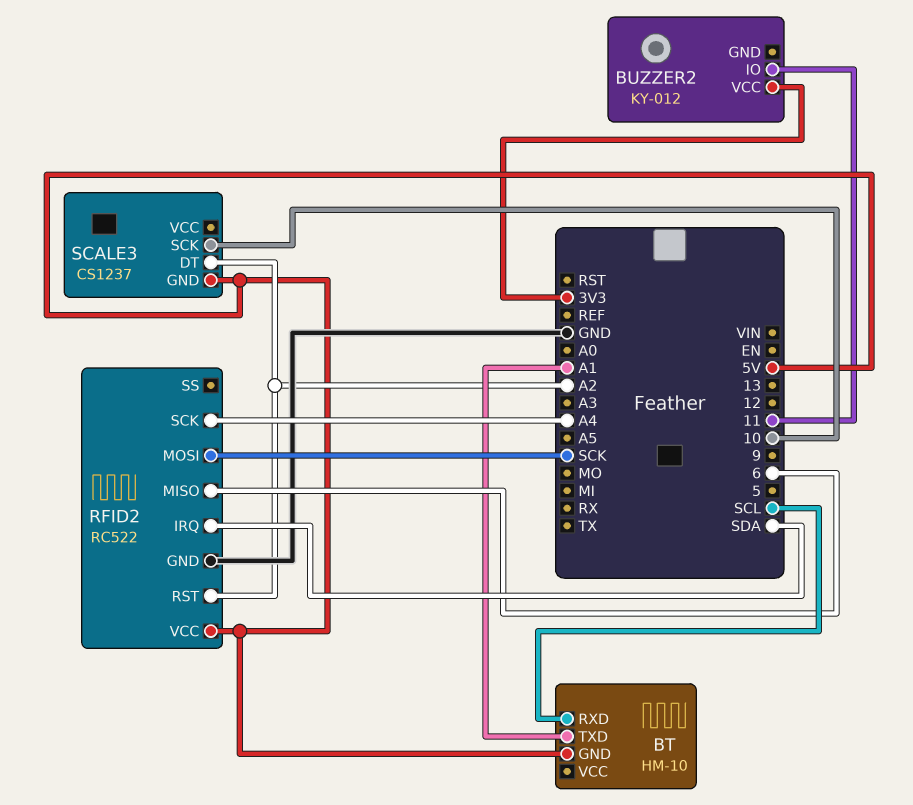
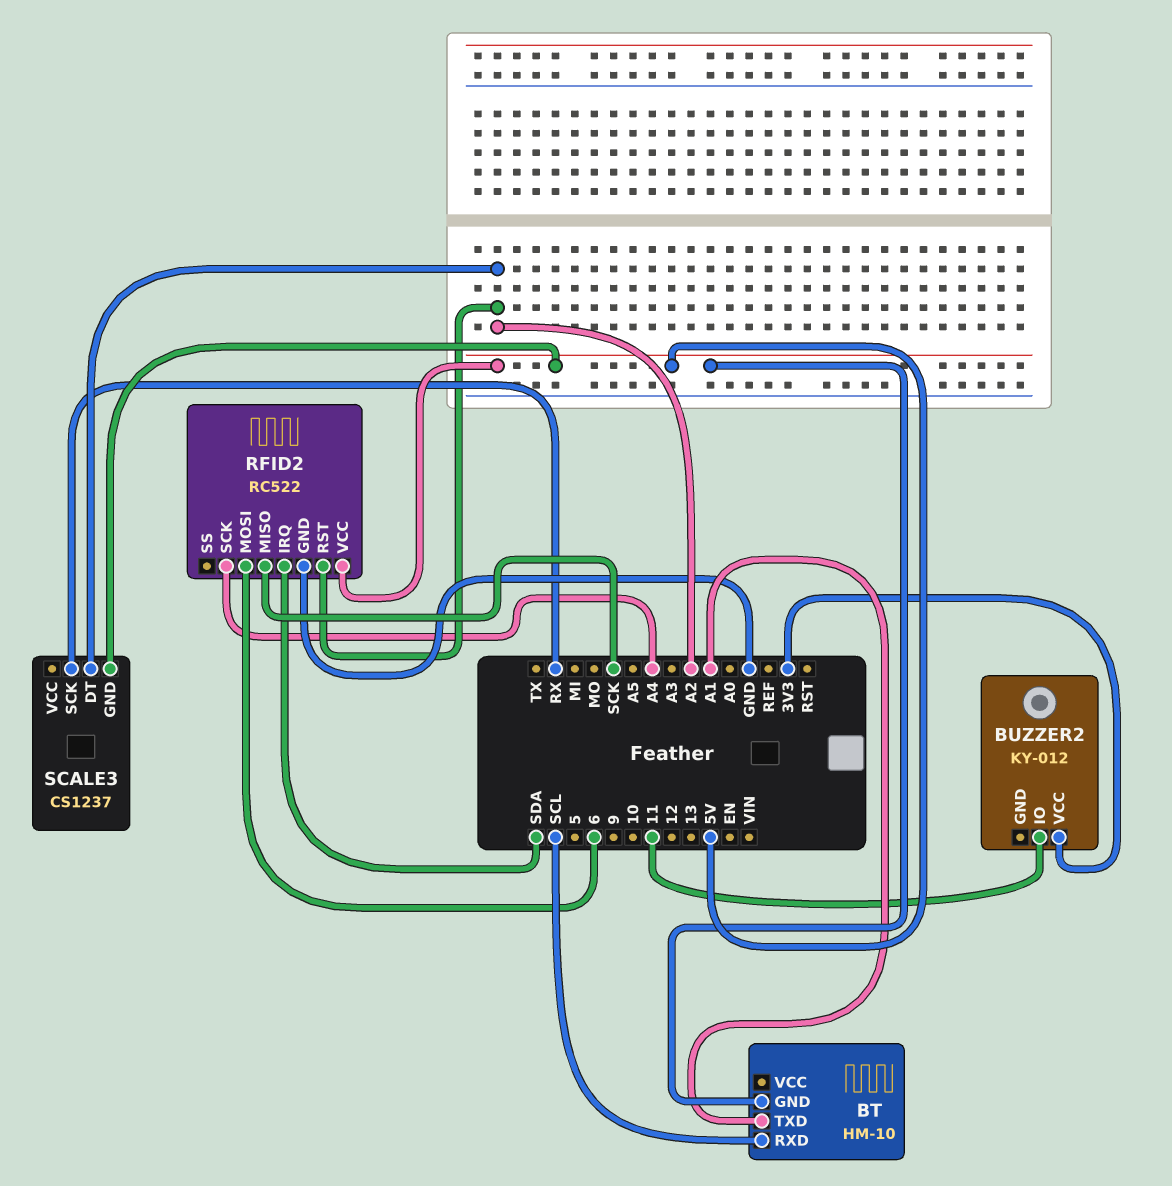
RFID2 pin MISO: 6 -> SCK
RFID2 pin MOSI: SCK -> 6
SCALE3 pin SCK: 10 -> RX

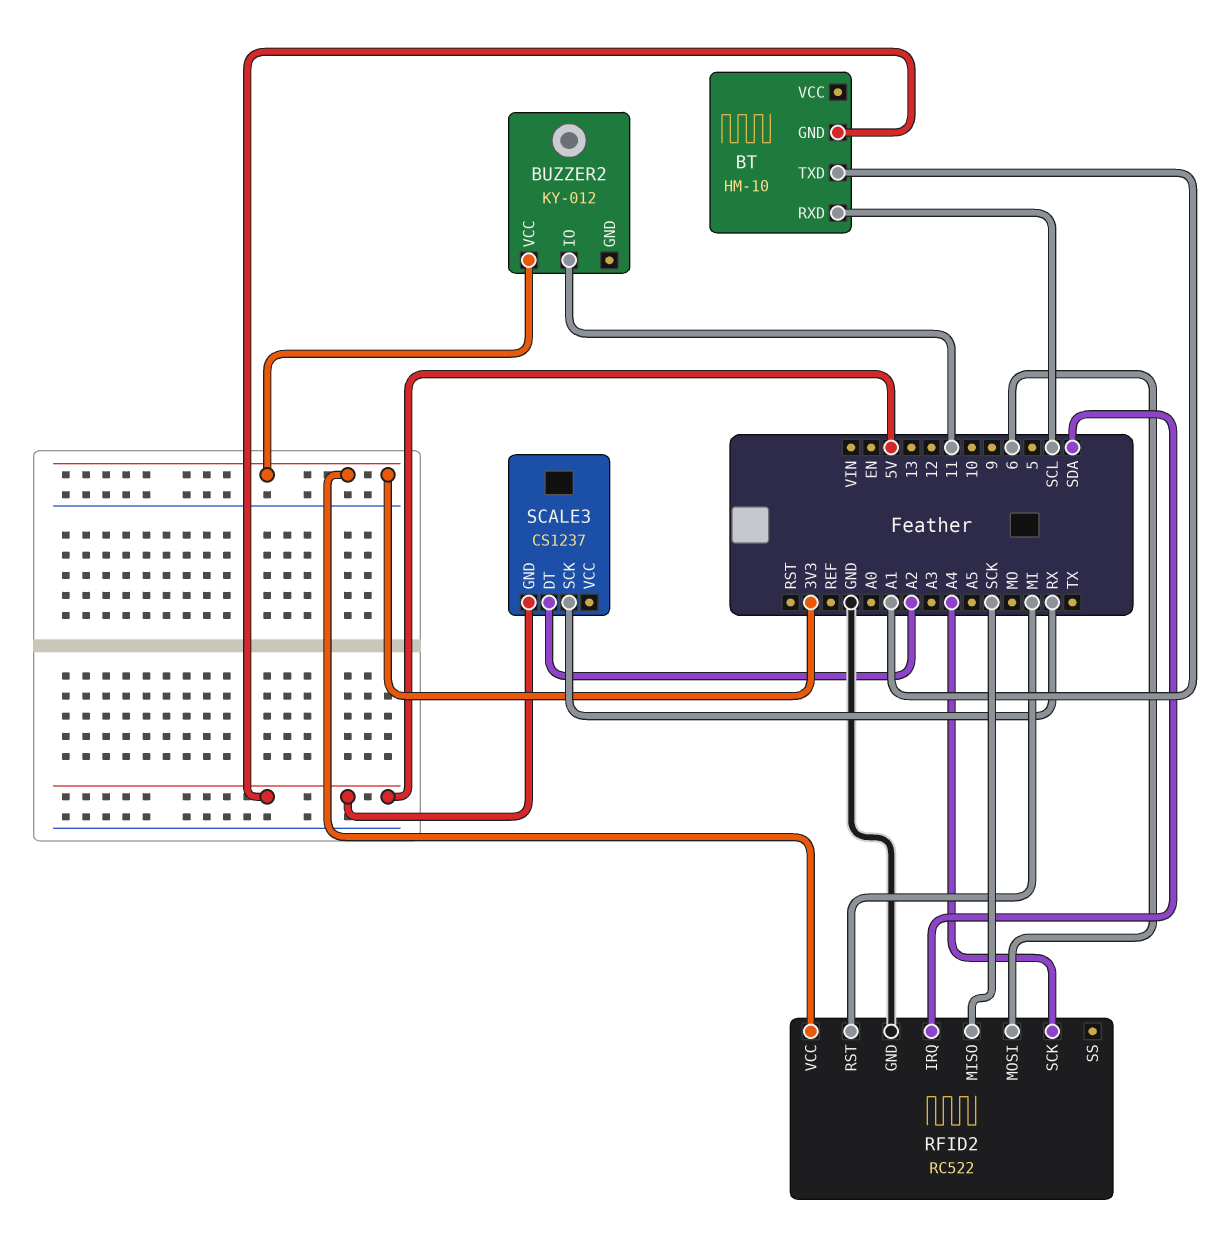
RFID2 pin RST: A2 -> MI
RFID2 pin VCC: 5V -> 3V3

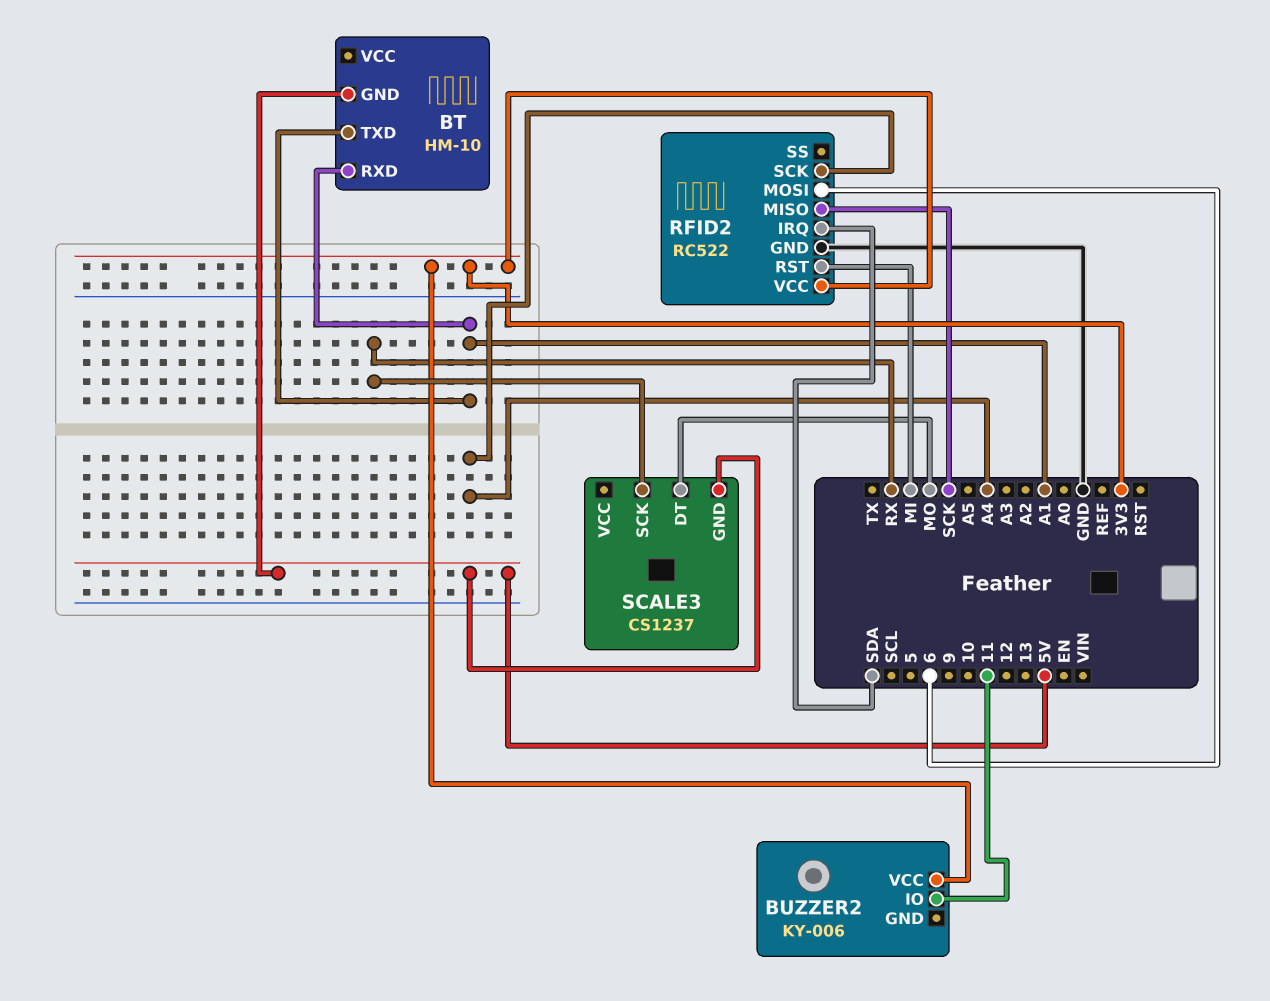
BT pin RXD: SCL -> A1
BUZZER2: KY-012 -> KY-006
SCALE3 pin DT: A2 -> MO

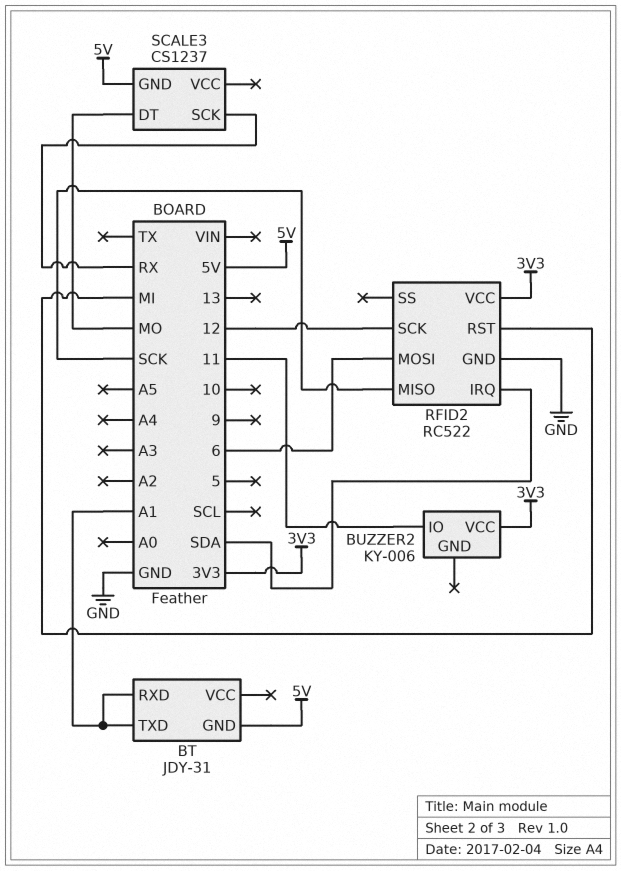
BT: HM-10 -> JDY-31
RFID2 pin SCK: A4 -> 12

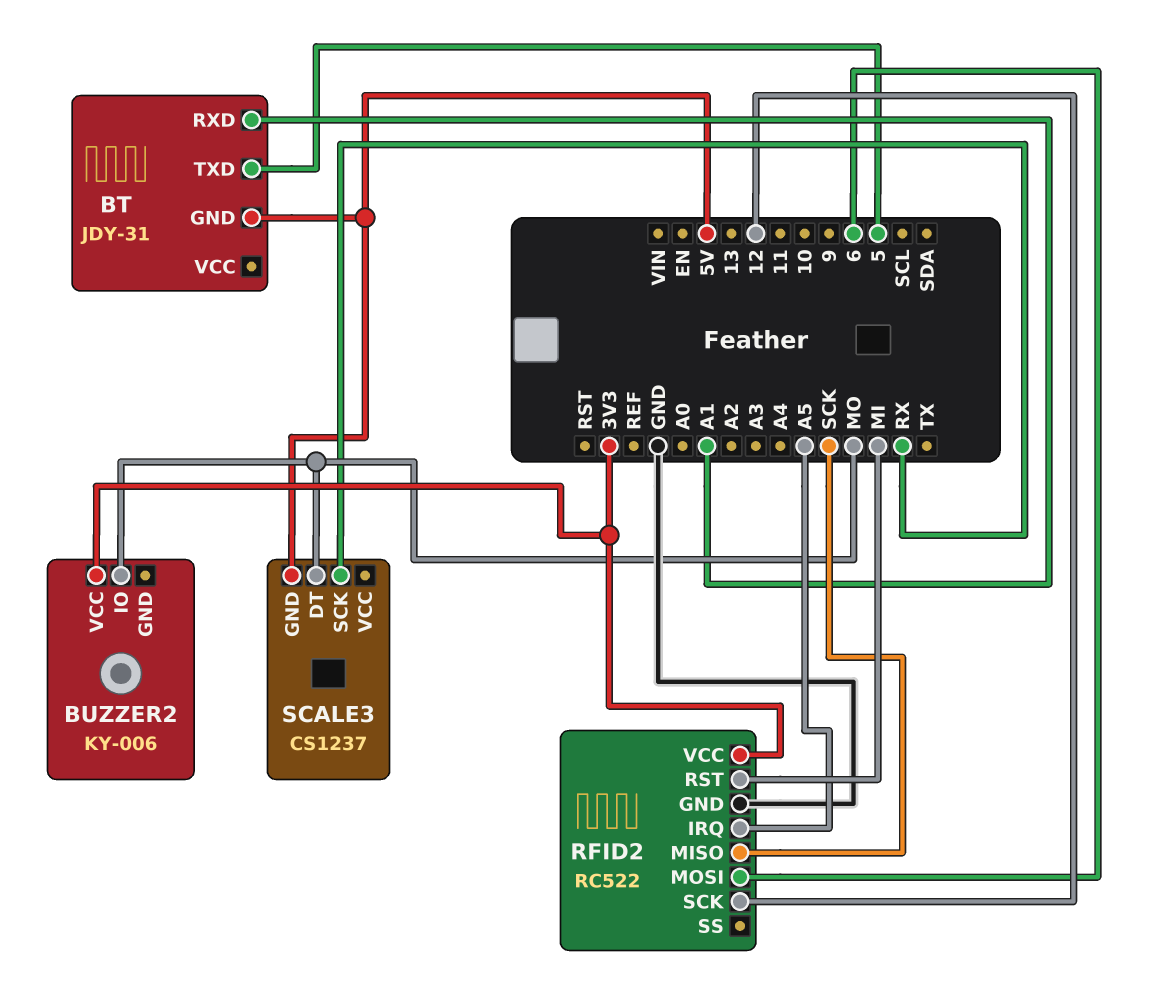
BT pin TXD: A1 -> 5
BUZZER2 pin IO: 11 -> MO
RFID2 pin IRQ: SDA -> A5

